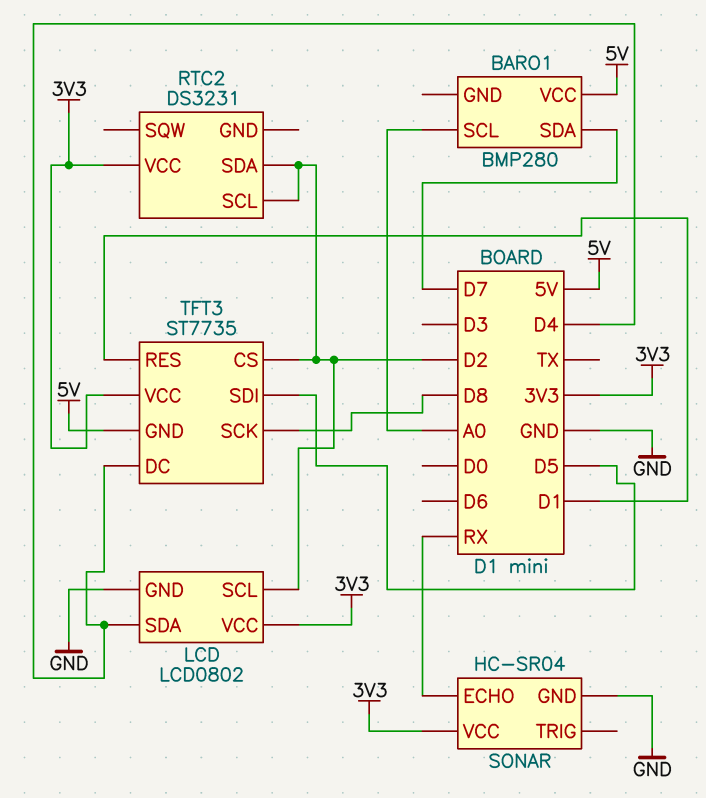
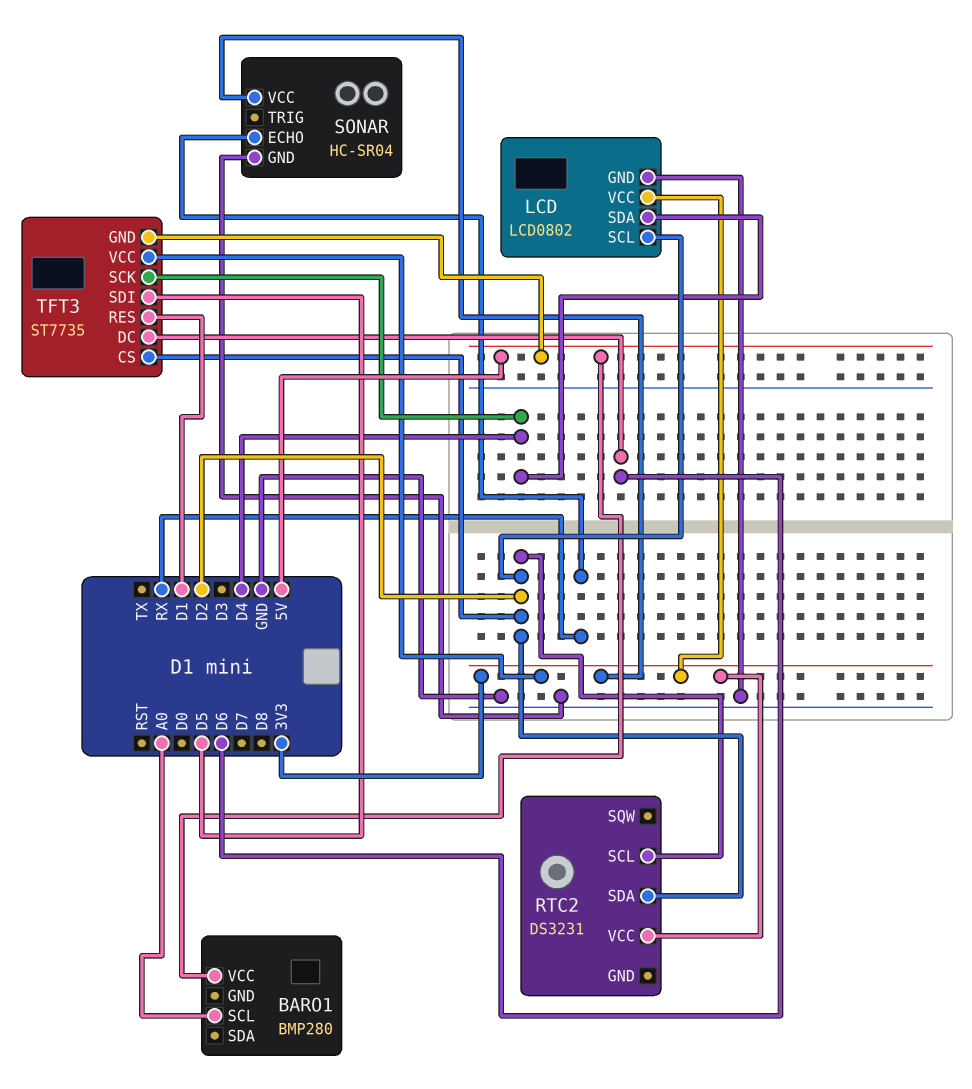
BARO1 pin SDA: D7 -> none
TFT3 pin DC: D4 -> D6
TFT3 pin SCK: D8 -> D4

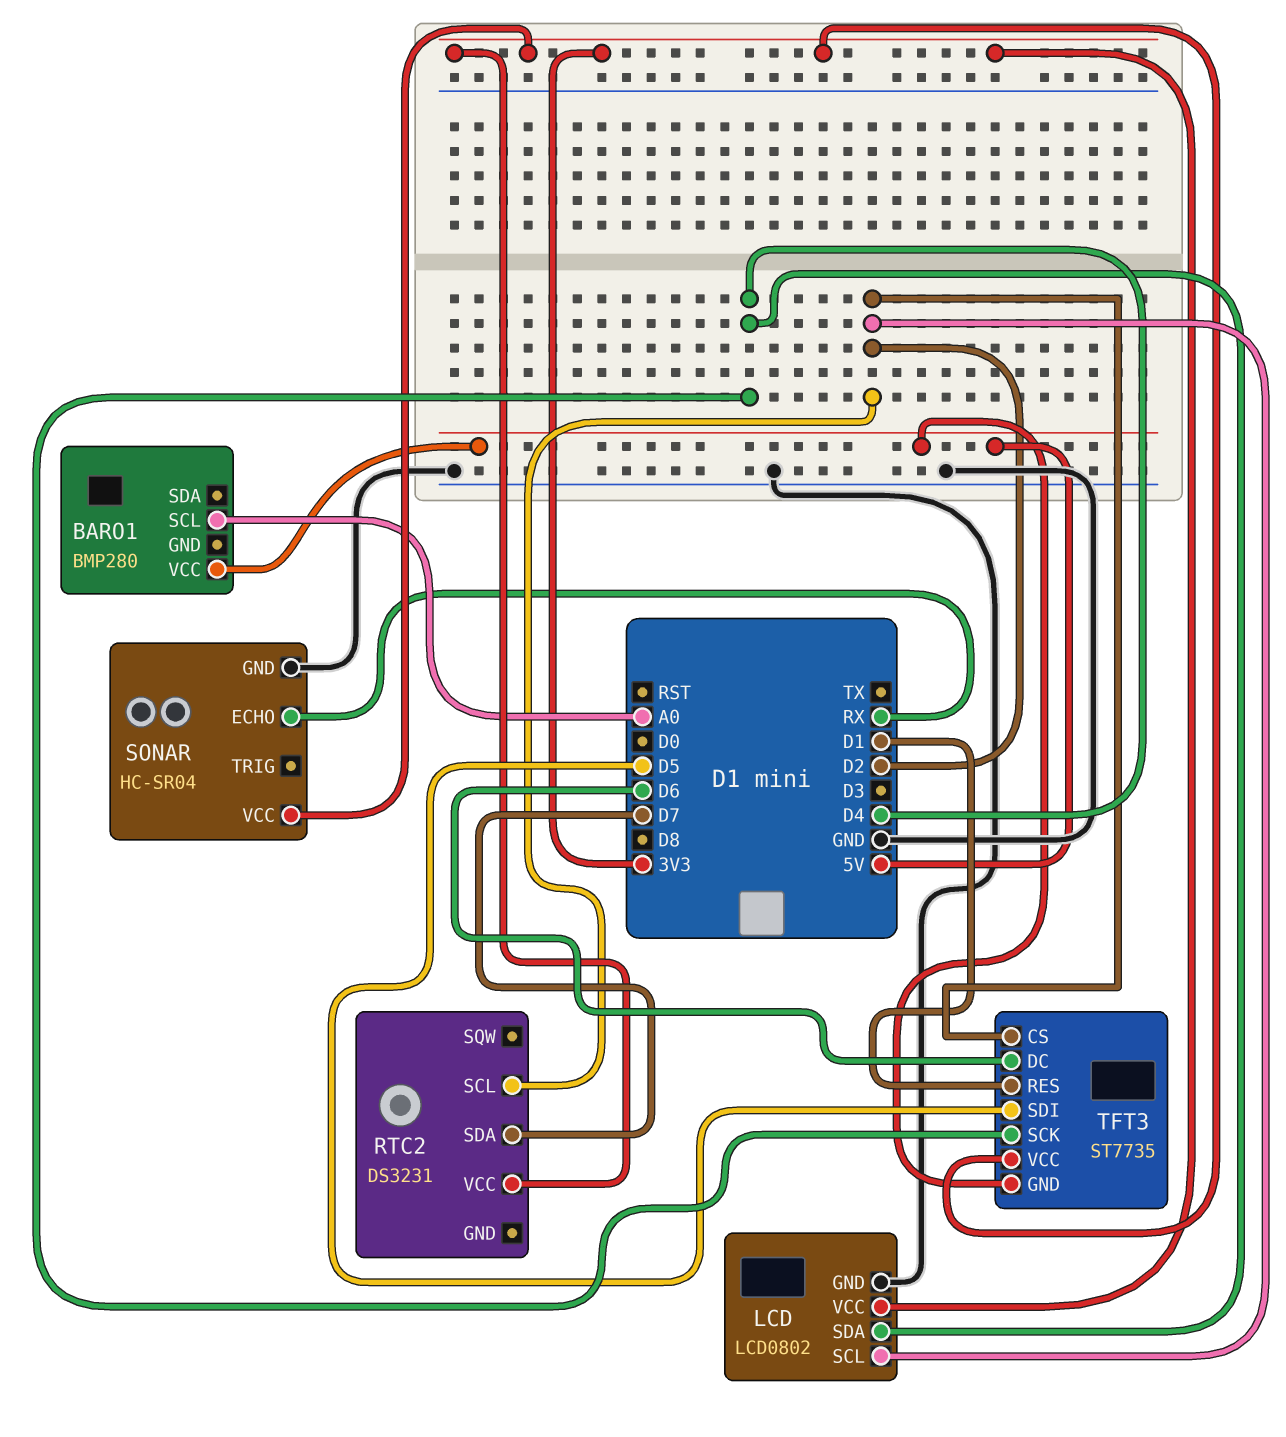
RTC2 pin SDA: D2 -> D7

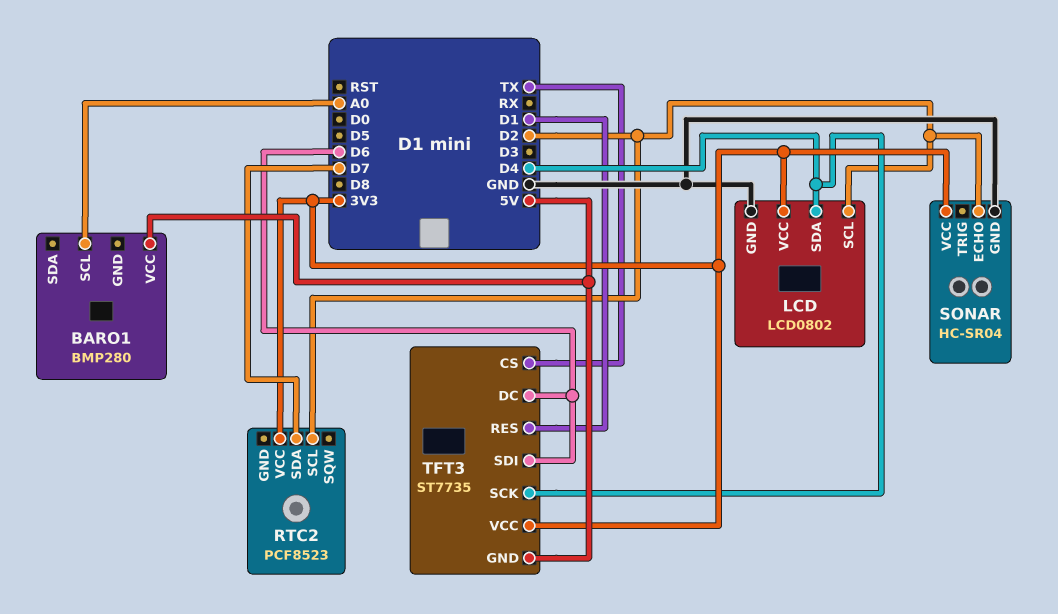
RTC2: DS3231 -> PCF8523
SONAR pin ECHO: RX -> D2
TFT3 pin CS: D2 -> TX
TFT3 pin SDI: D5 -> D6

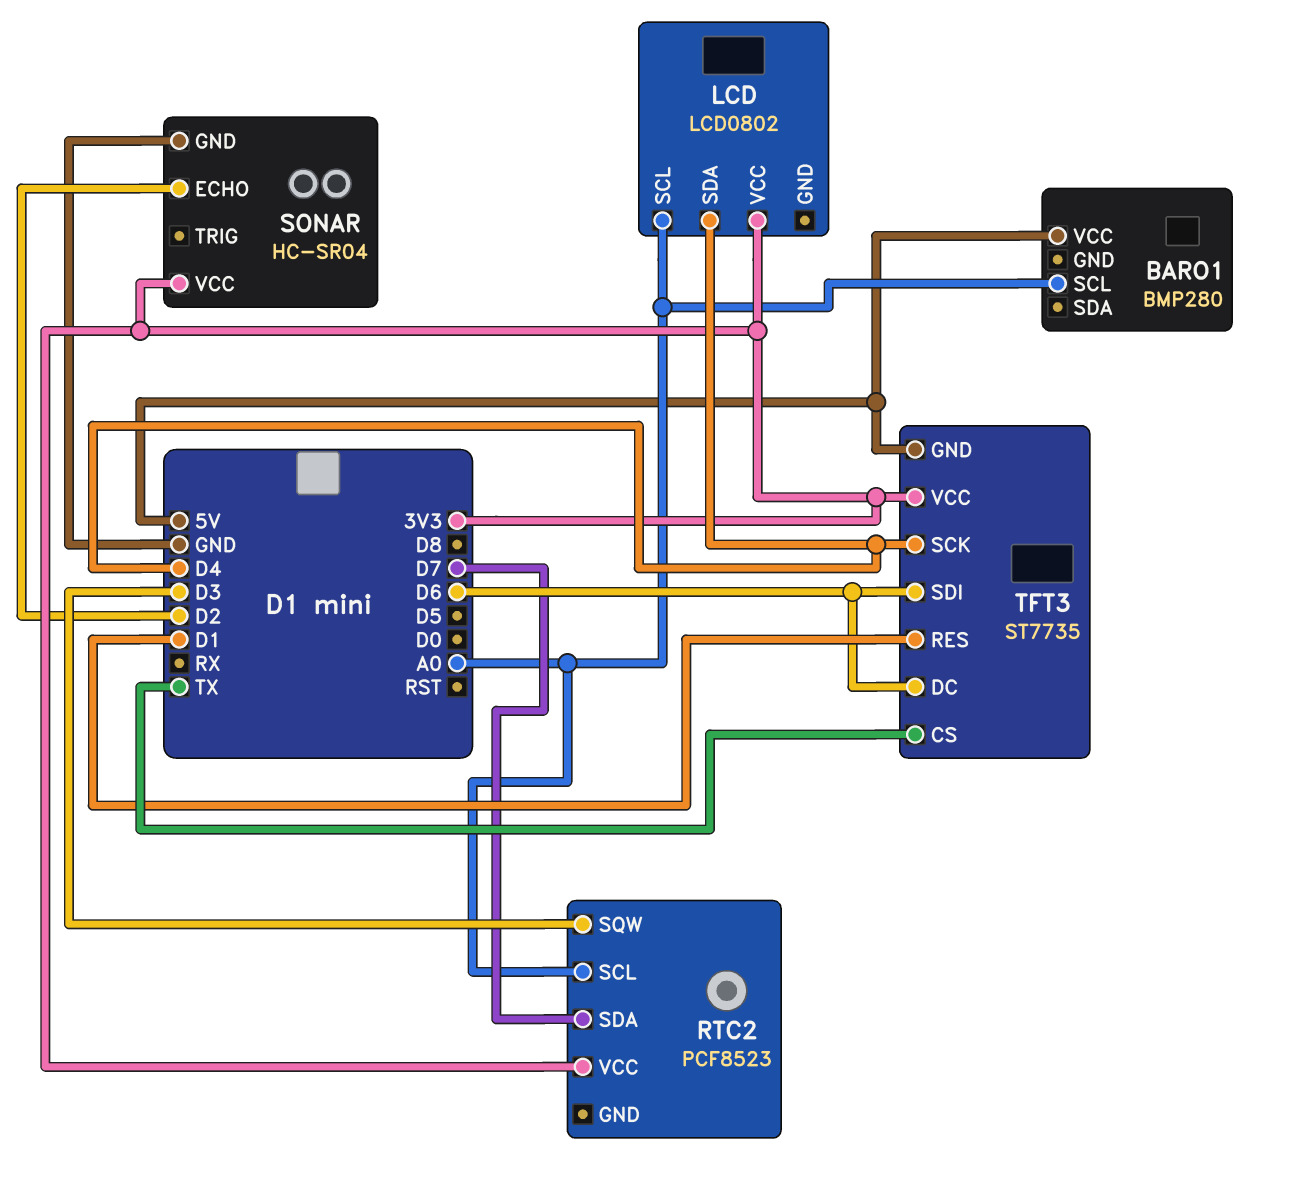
LCD pin GND: GND -> none
LCD pin SCL: D2 -> A0
RTC2 pin SCL: D2 -> A0
RTC2 pin SQW: none -> D3

